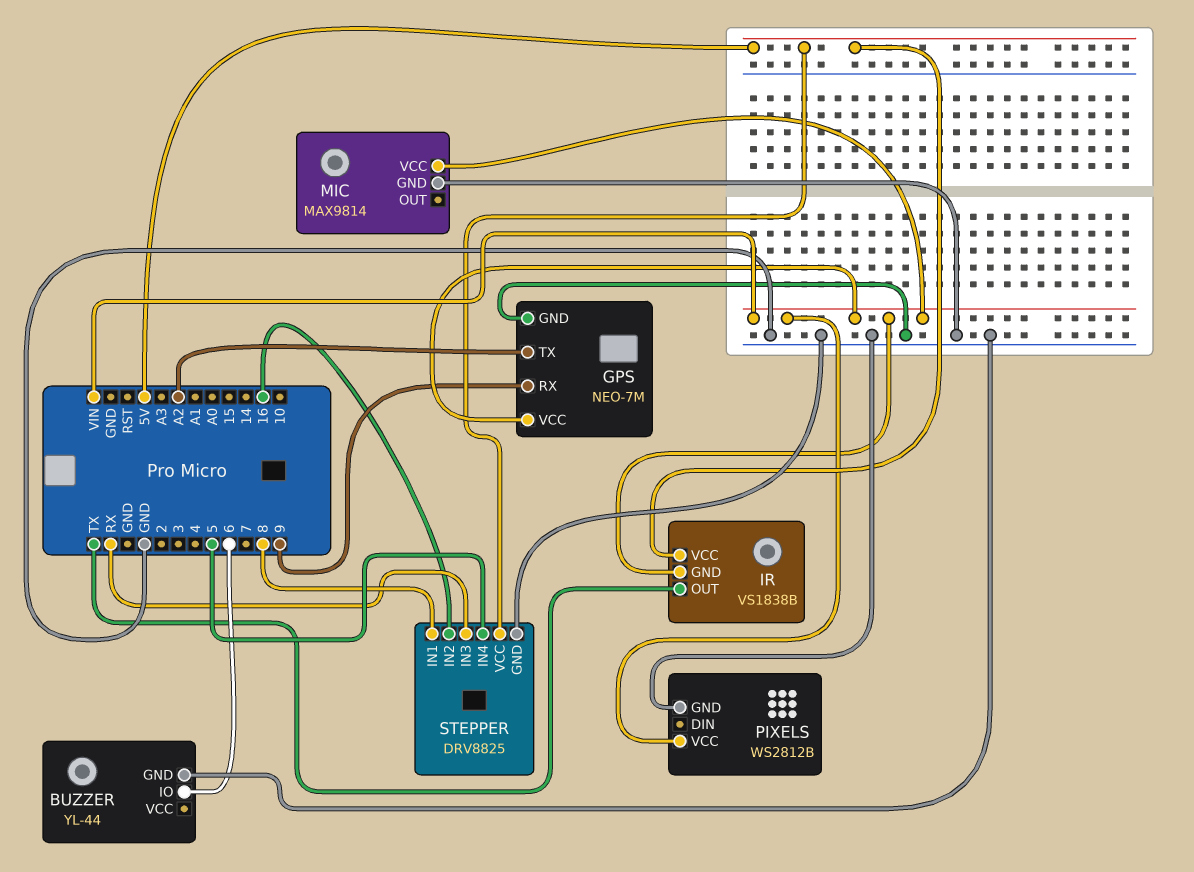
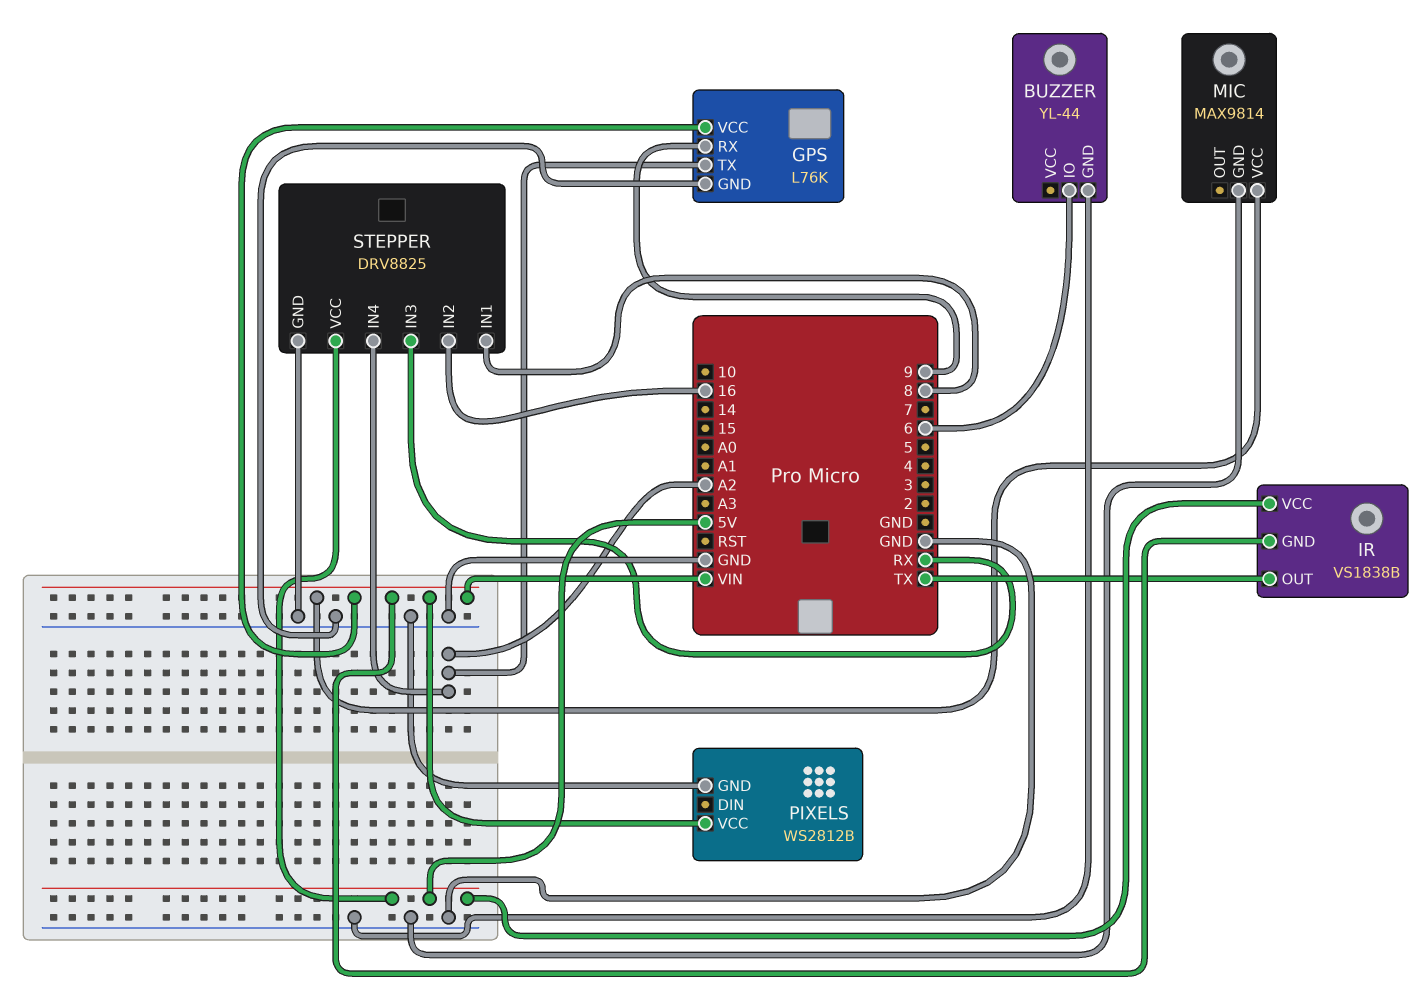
GPS: NEO-7M -> L76K
STEPPER pin IN4: 5 -> A2

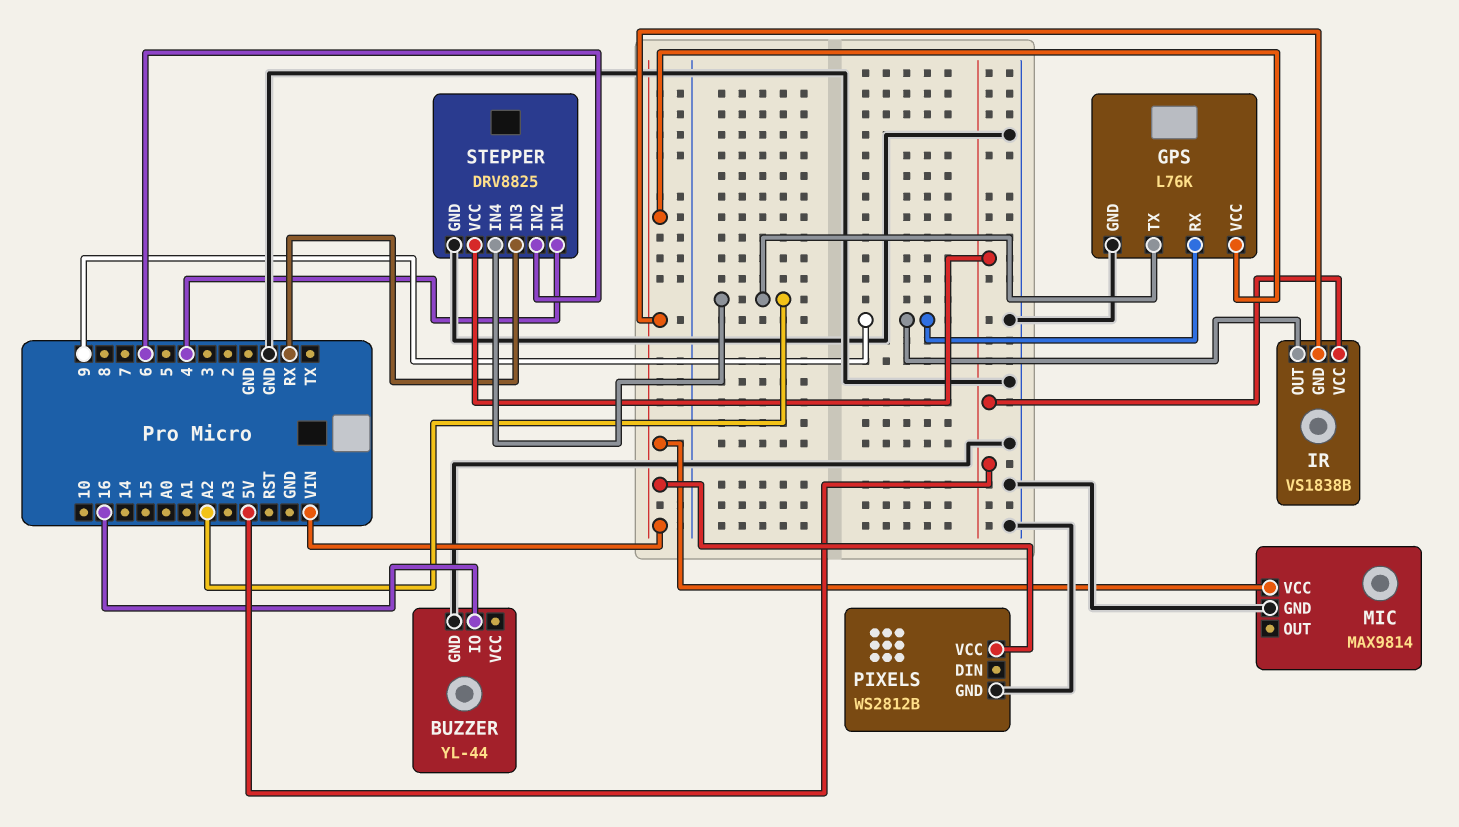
BUZZER pin IO: 6 -> 16
IR pin OUT: TX -> 9
STEPPER pin IN1: 8 -> 4
STEPPER pin IN2: 16 -> 6

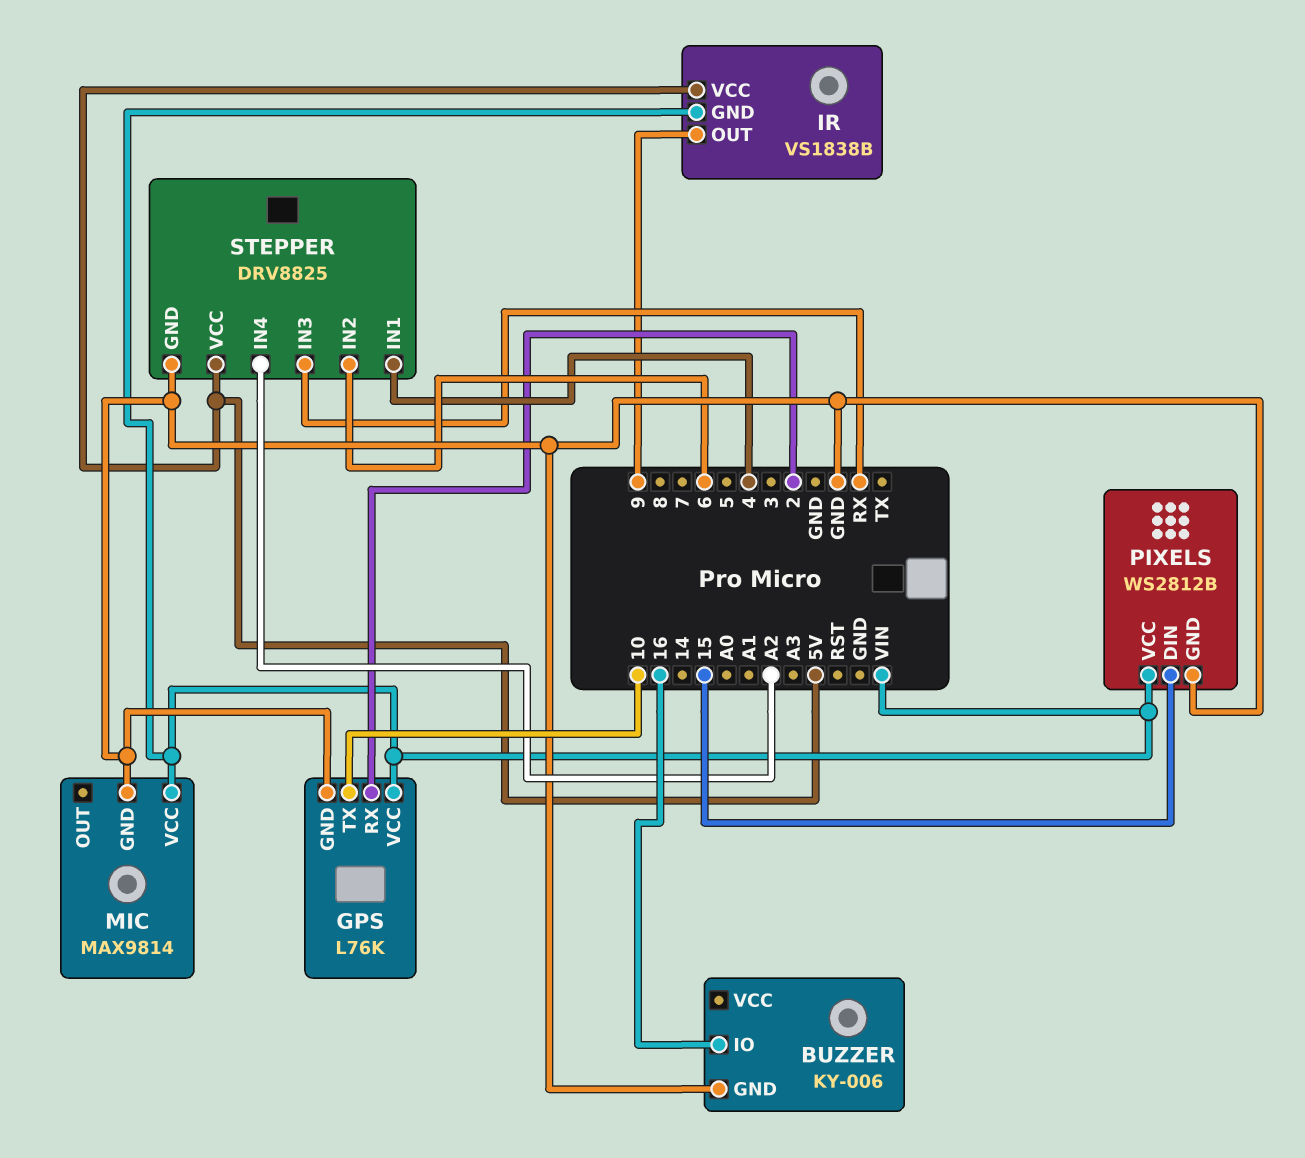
BUZZER: YL-44 -> KY-006
GPS pin RX: 9 -> 2
GPS pin TX: A2 -> 10
PIXELS pin DIN: none -> 15

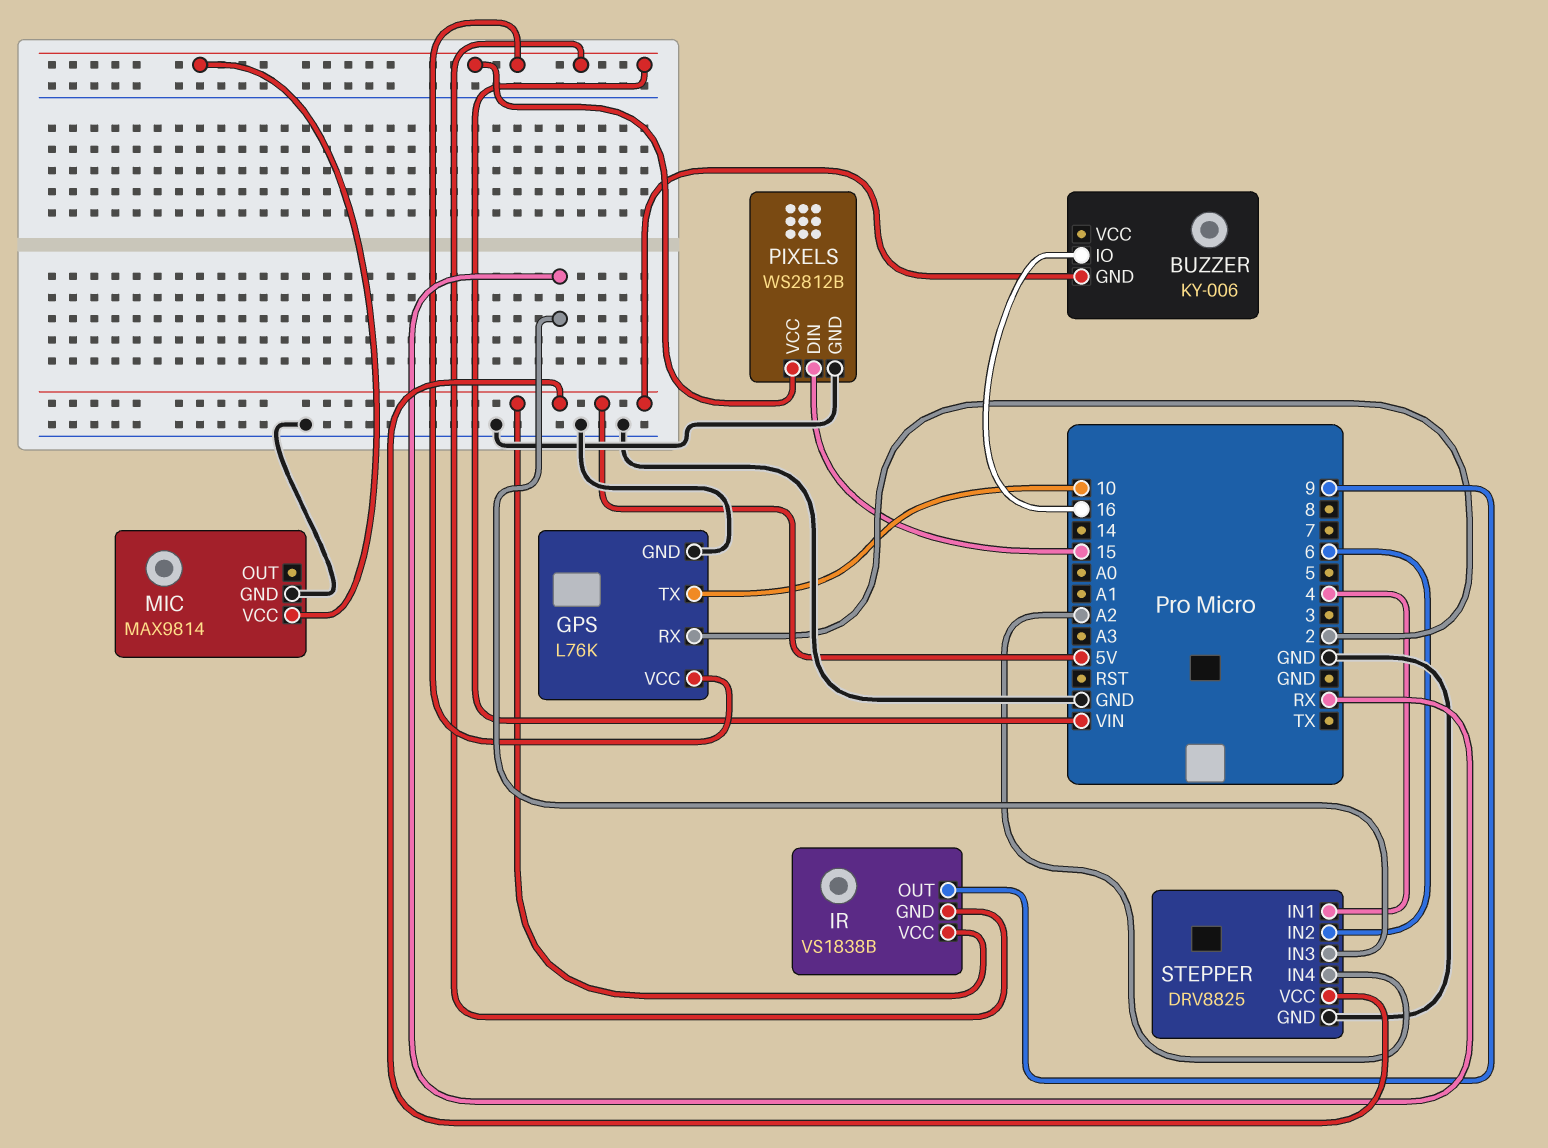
BUZZER pin GND: GND -> 5V

